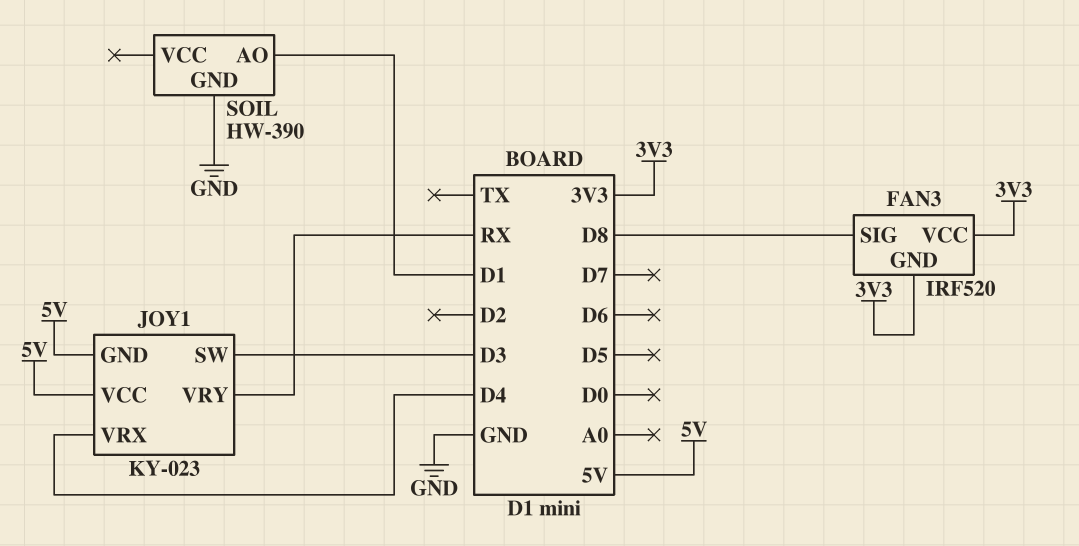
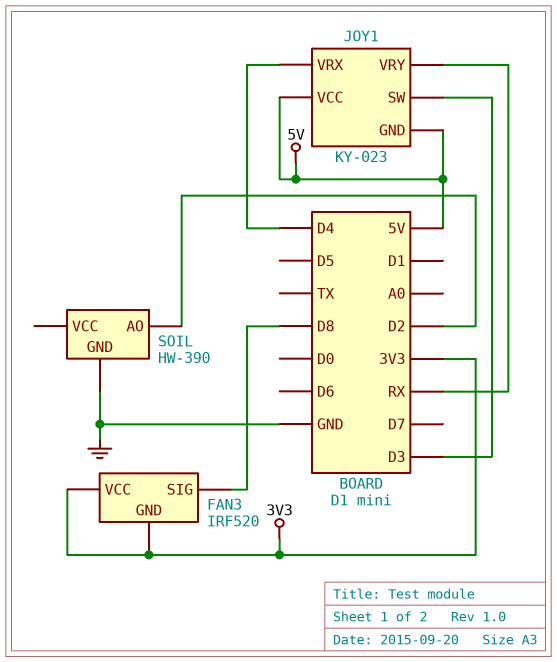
SOIL pin AO: D1 -> D2

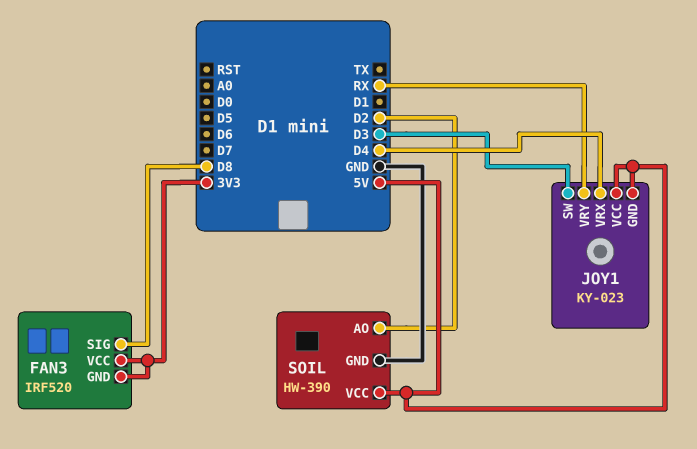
SOIL pin VCC: none -> 5V

